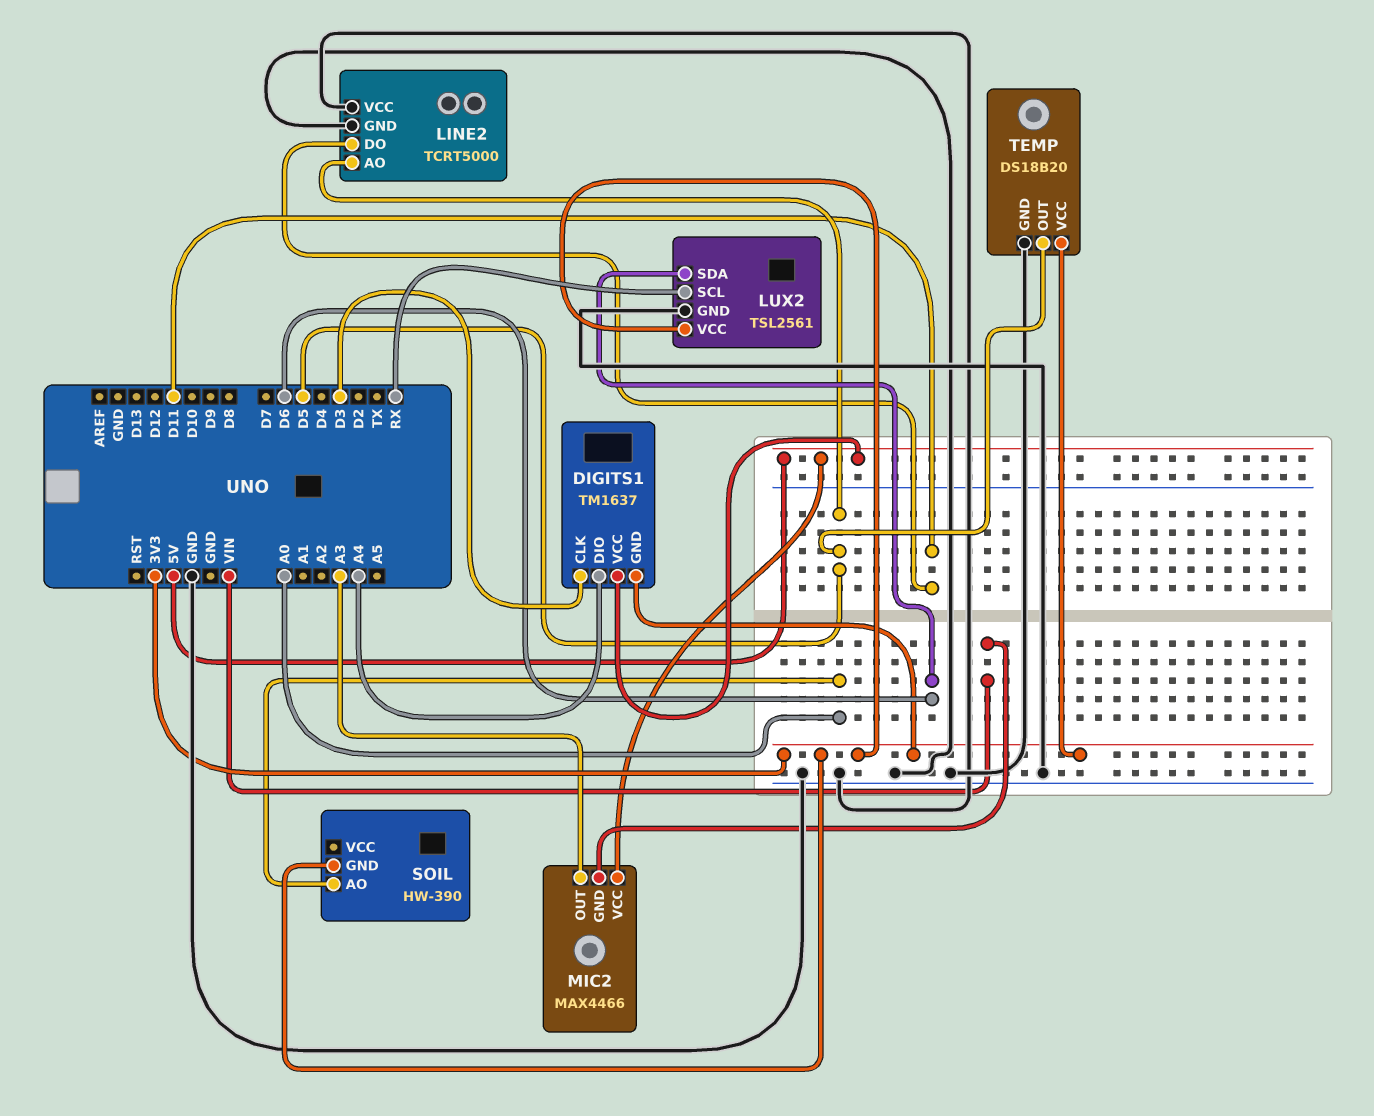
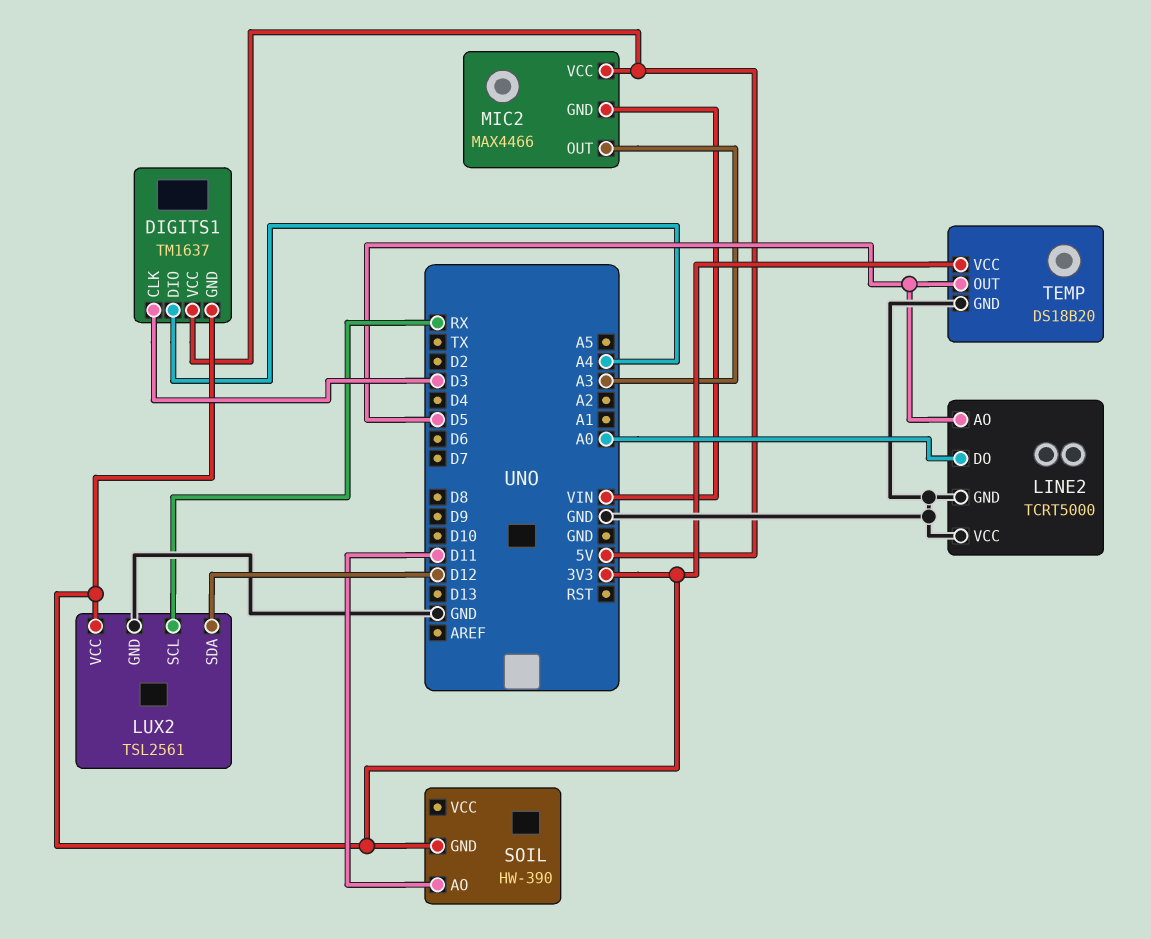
LINE2 pin DO: D11 -> A0
LUX2 pin SDA: D6 -> D12
SOIL pin AO: A0 -> D11

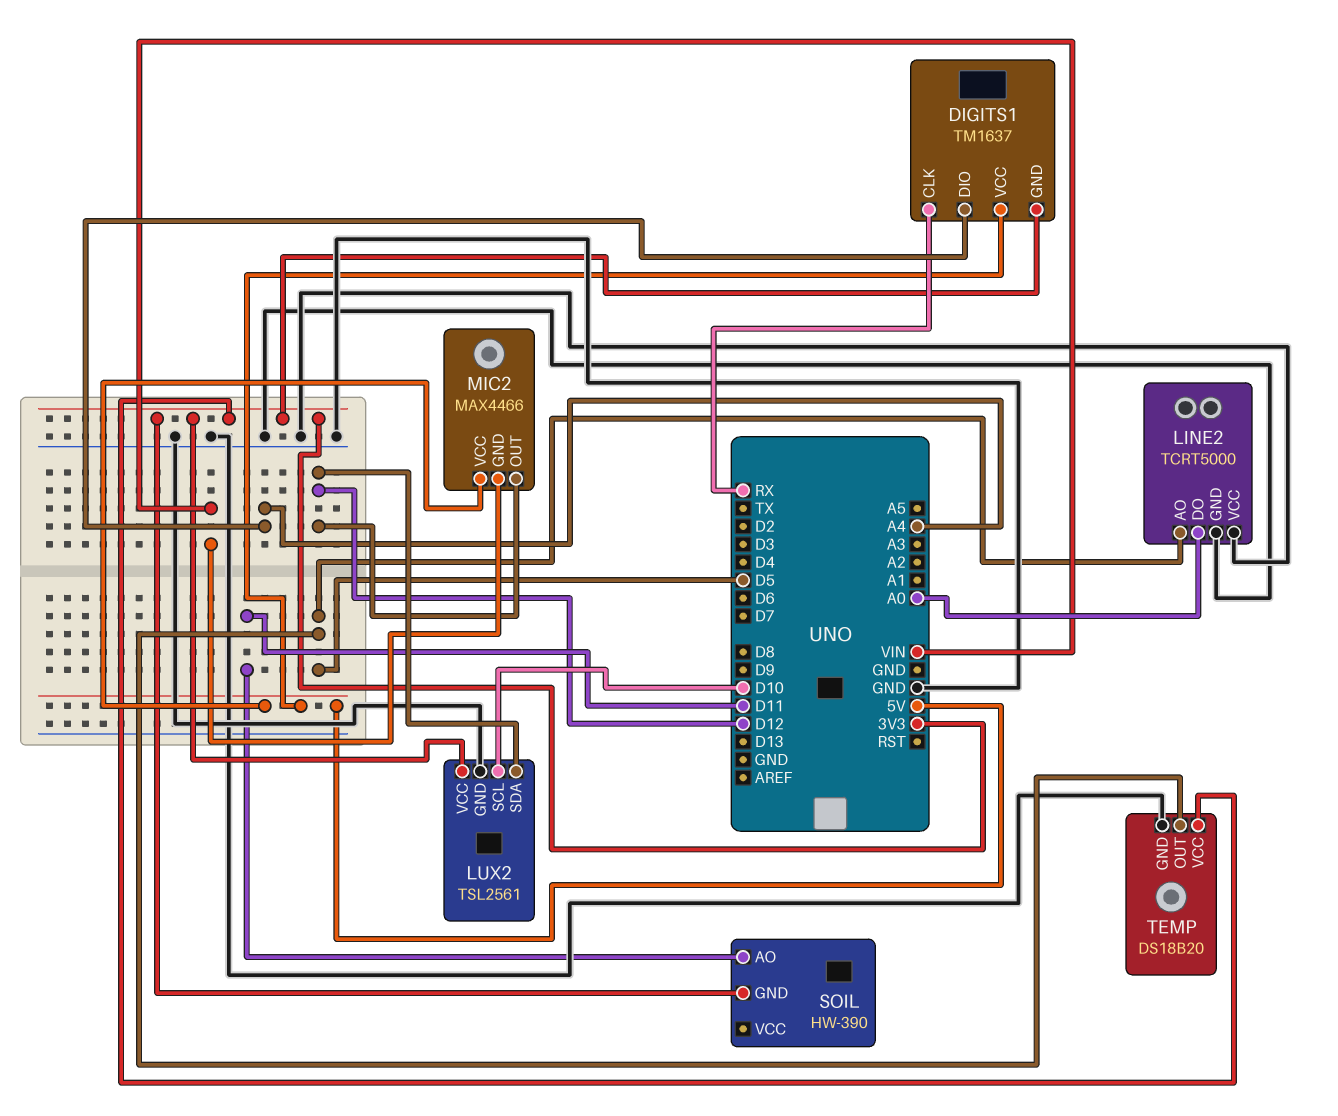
DIGITS1 pin CLK: D3 -> RX
LUX2 pin SCL: RX -> D10
MIC2 pin OUT: A3 -> D12

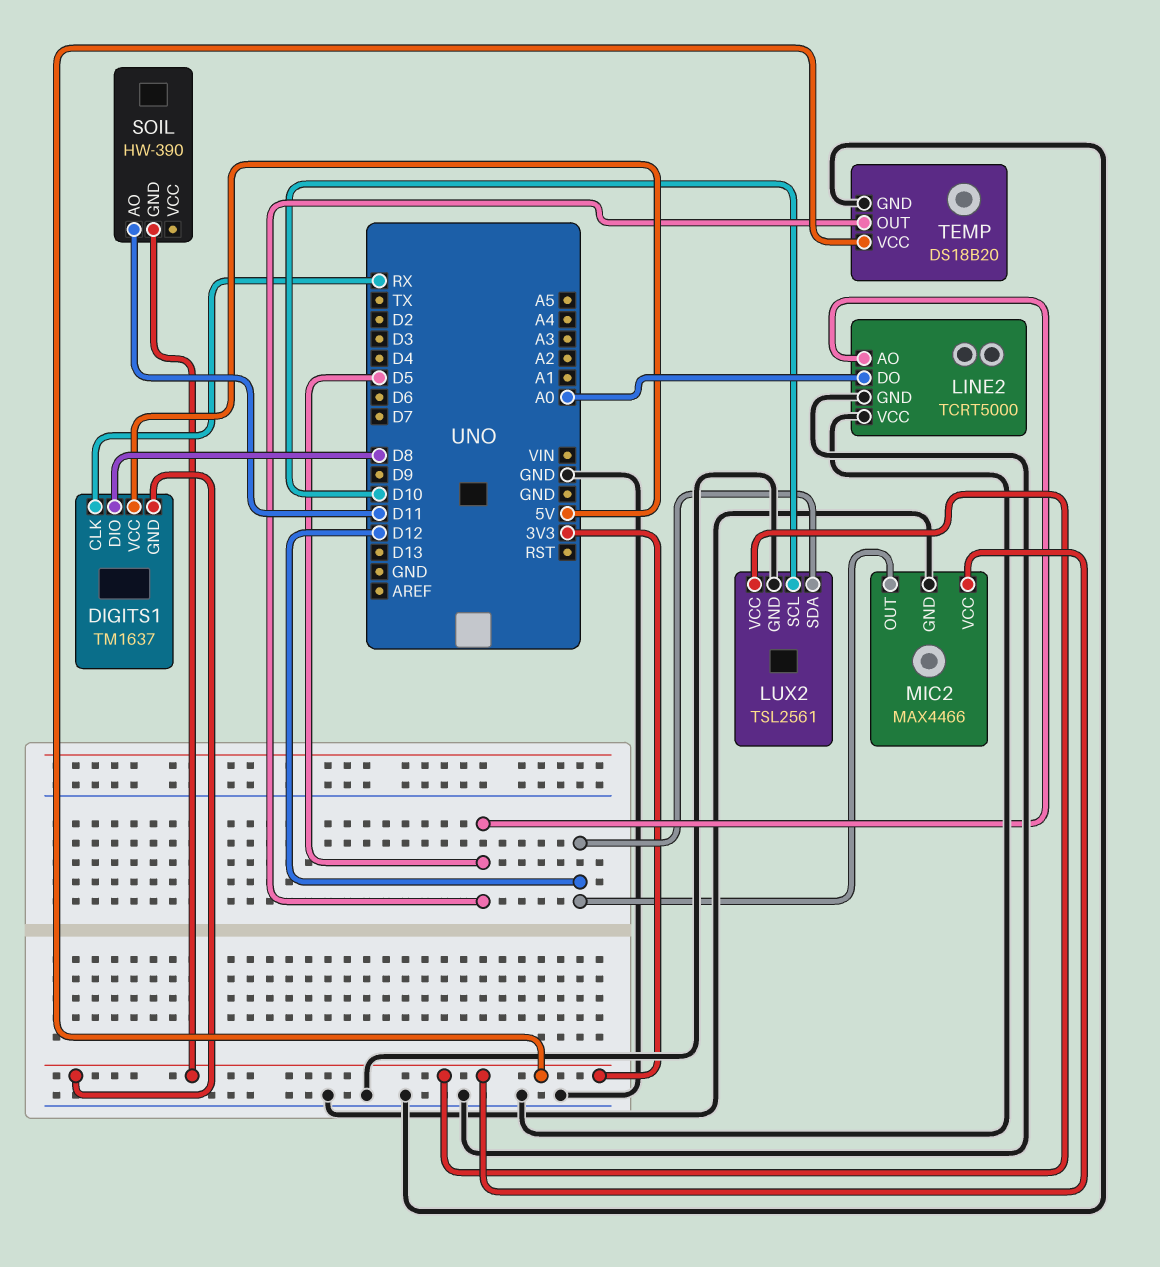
DIGITS1 pin DIO: A4 -> D8
MIC2 pin GND: VIN -> GND
MIC2 pin VCC: 5V -> 3V3

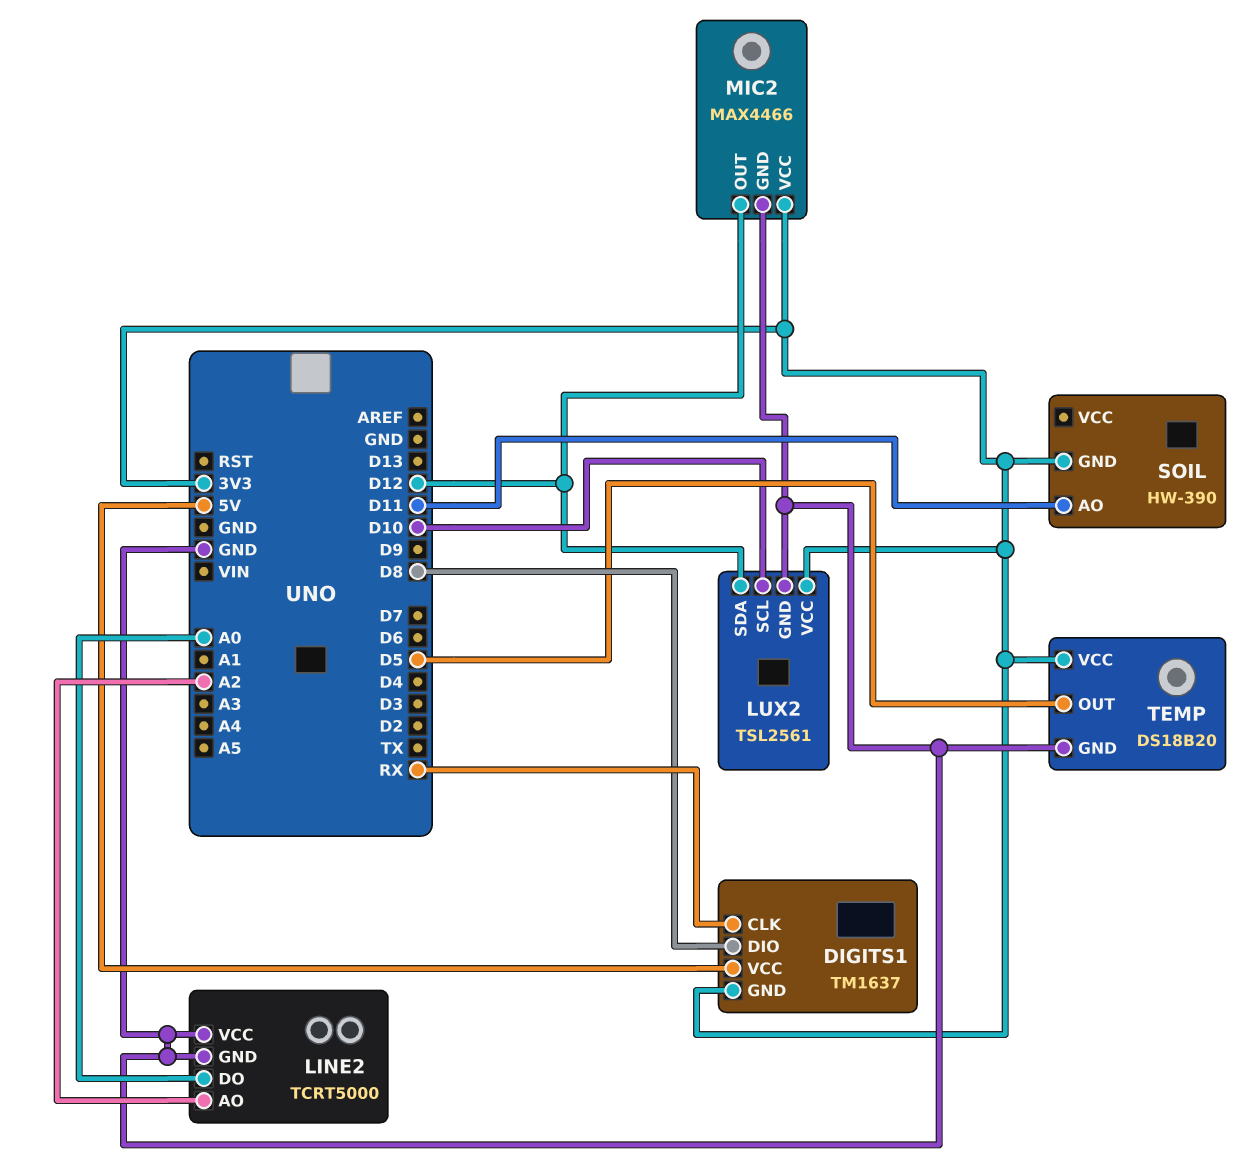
LINE2 pin AO: D5 -> A2

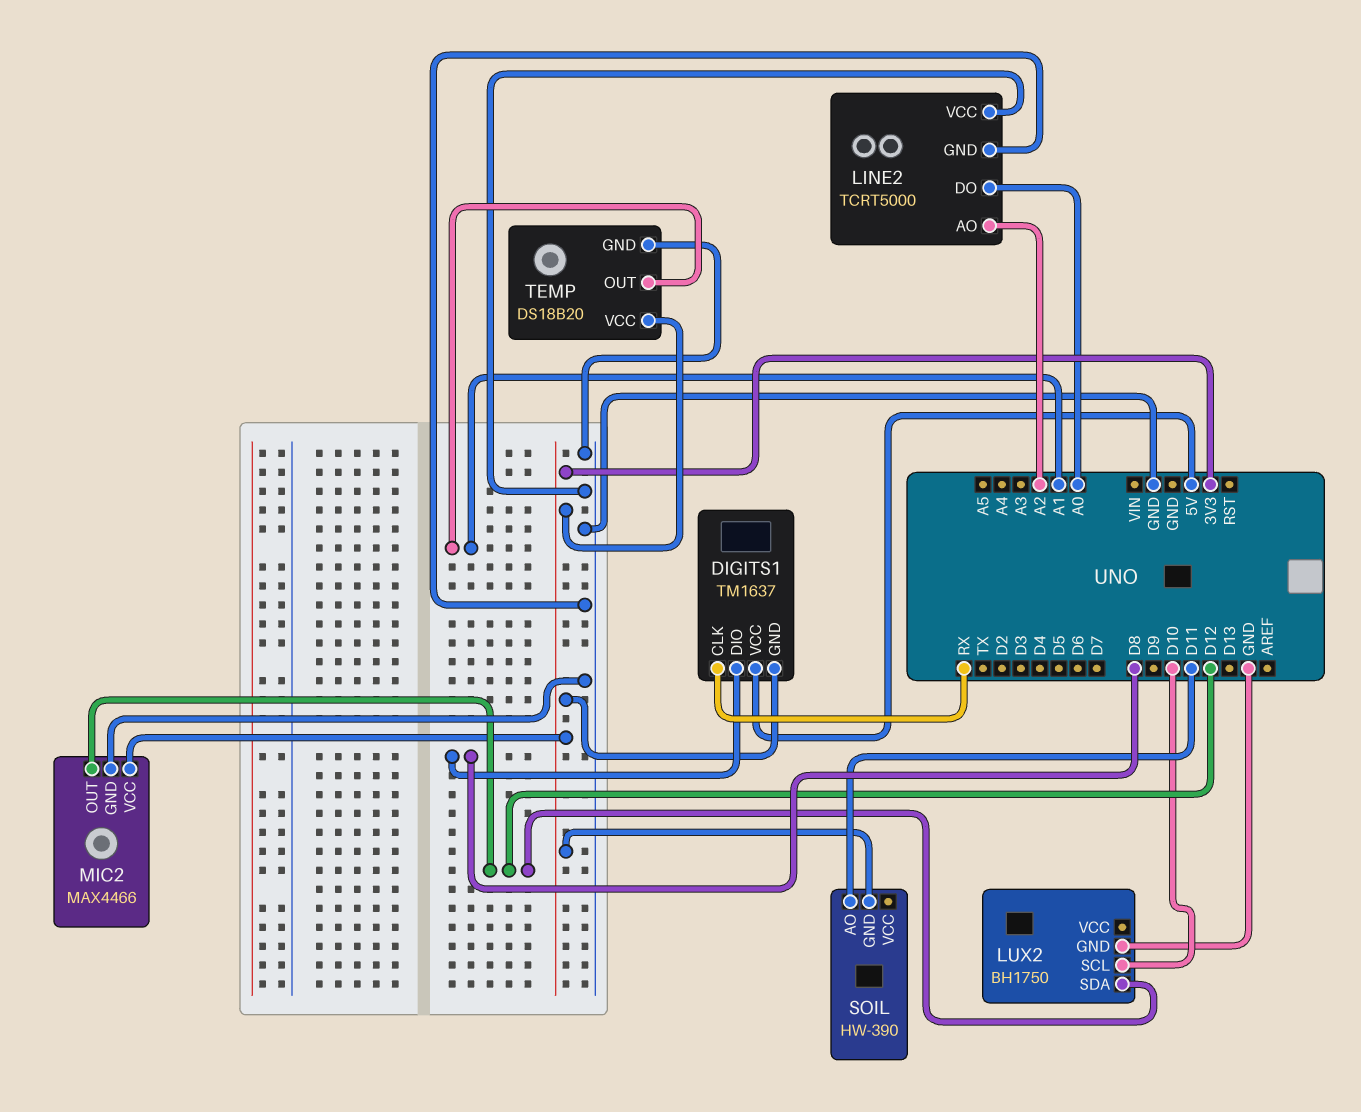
LUX2: TSL2561 -> BH1750
LUX2 pin VCC: 3V3 -> none
TEMP pin OUT: D5 -> A1

